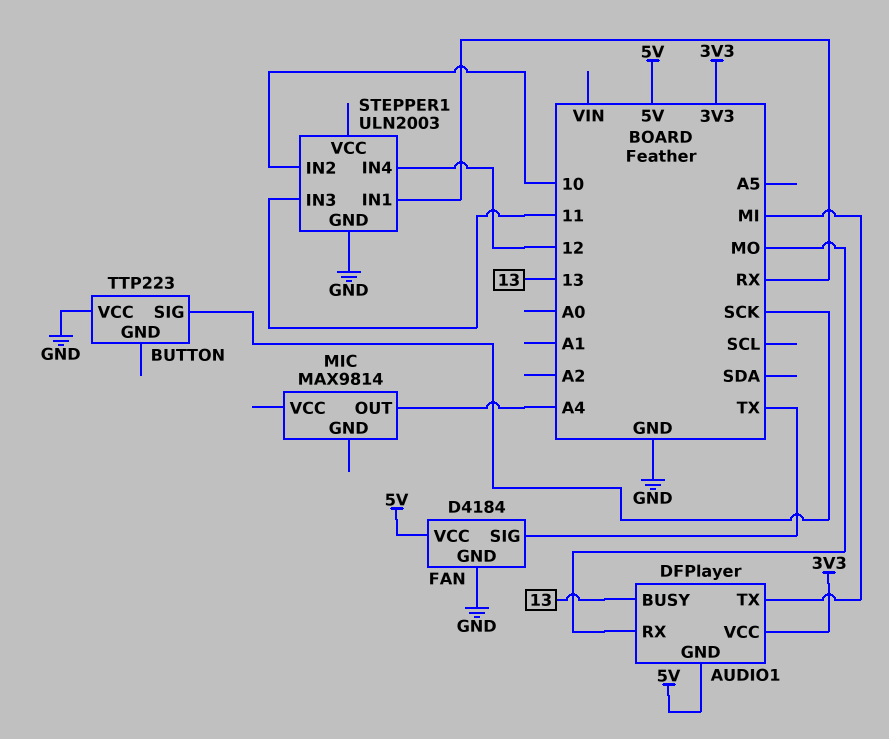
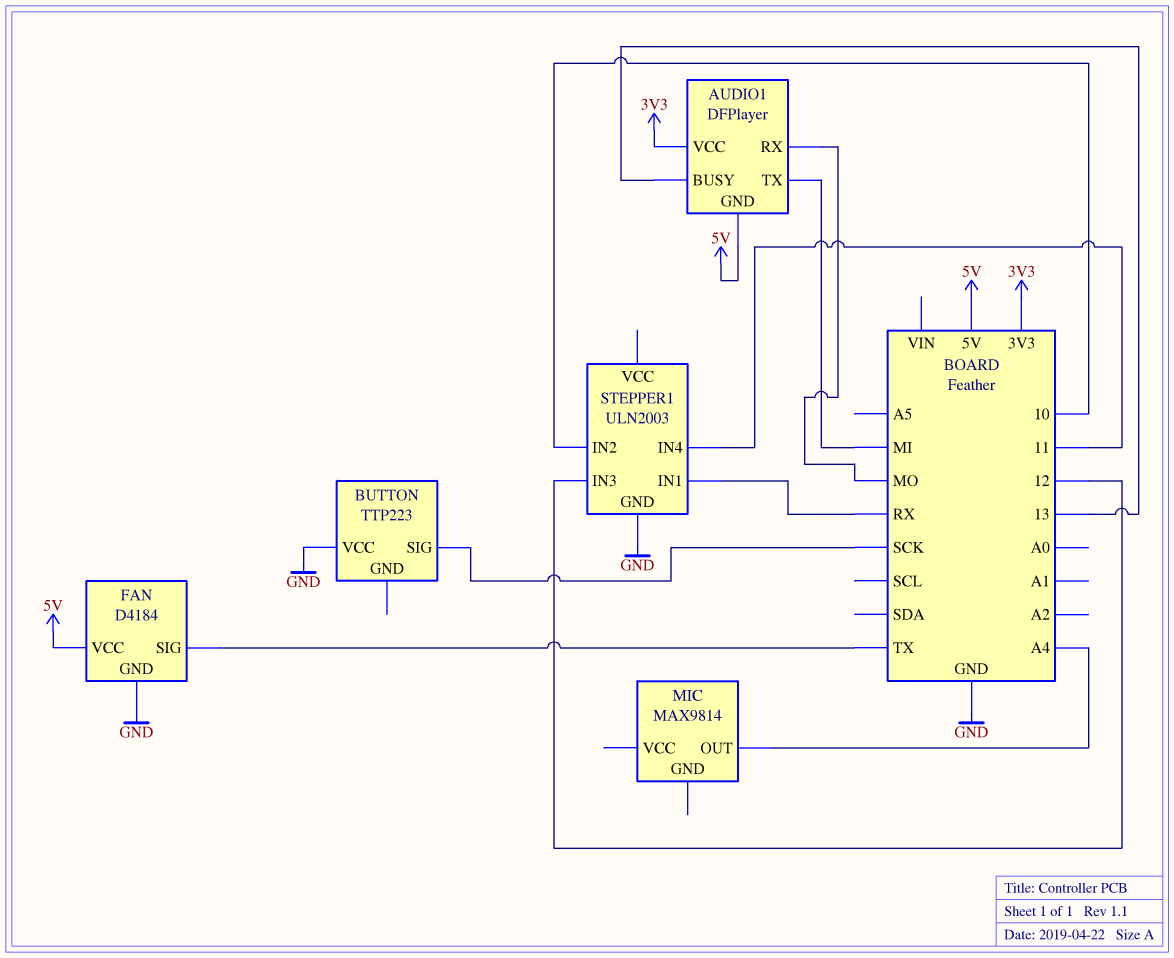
STEPPER1 pin IN3: 11 -> 12
STEPPER1 pin IN4: 12 -> 11

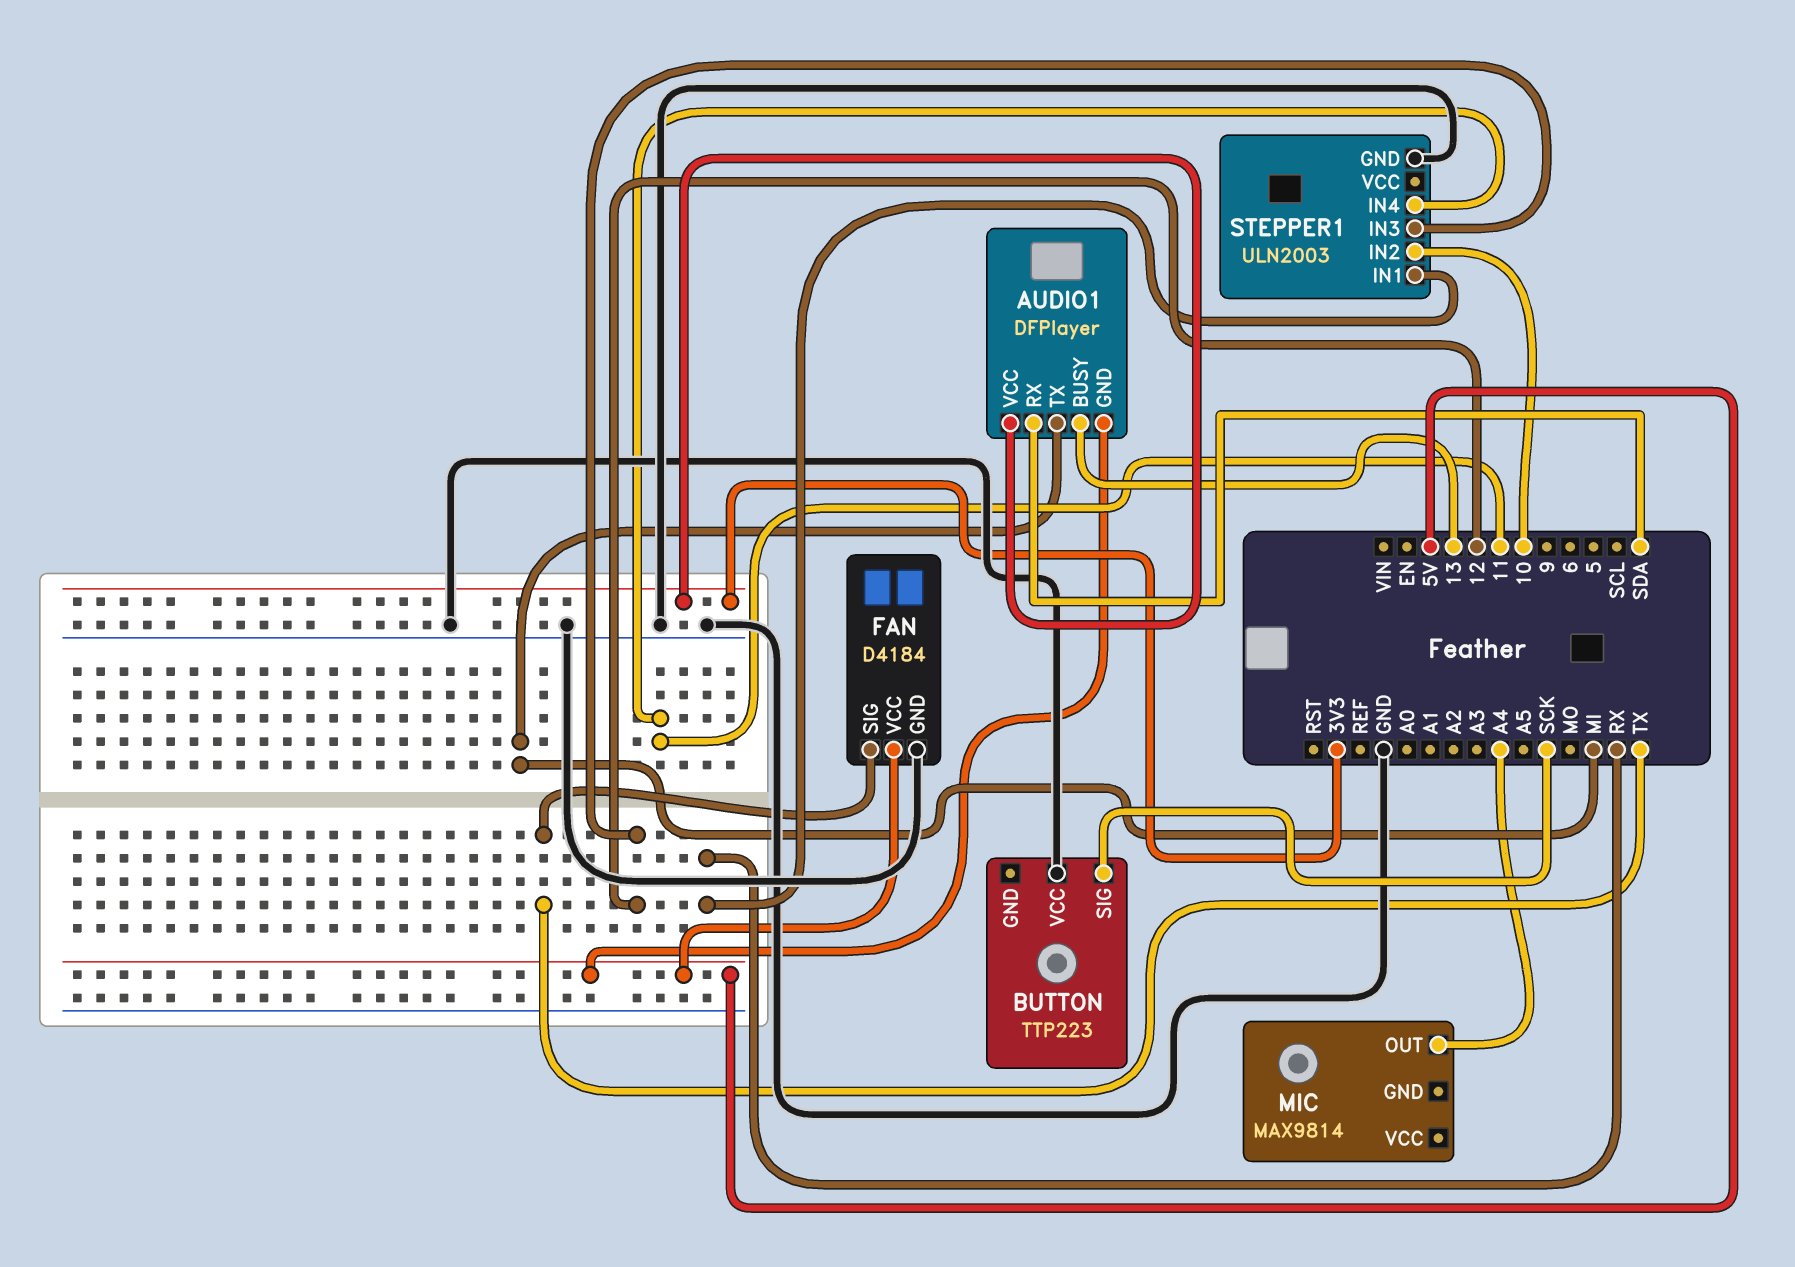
AUDIO1 pin RX: MO -> SDA

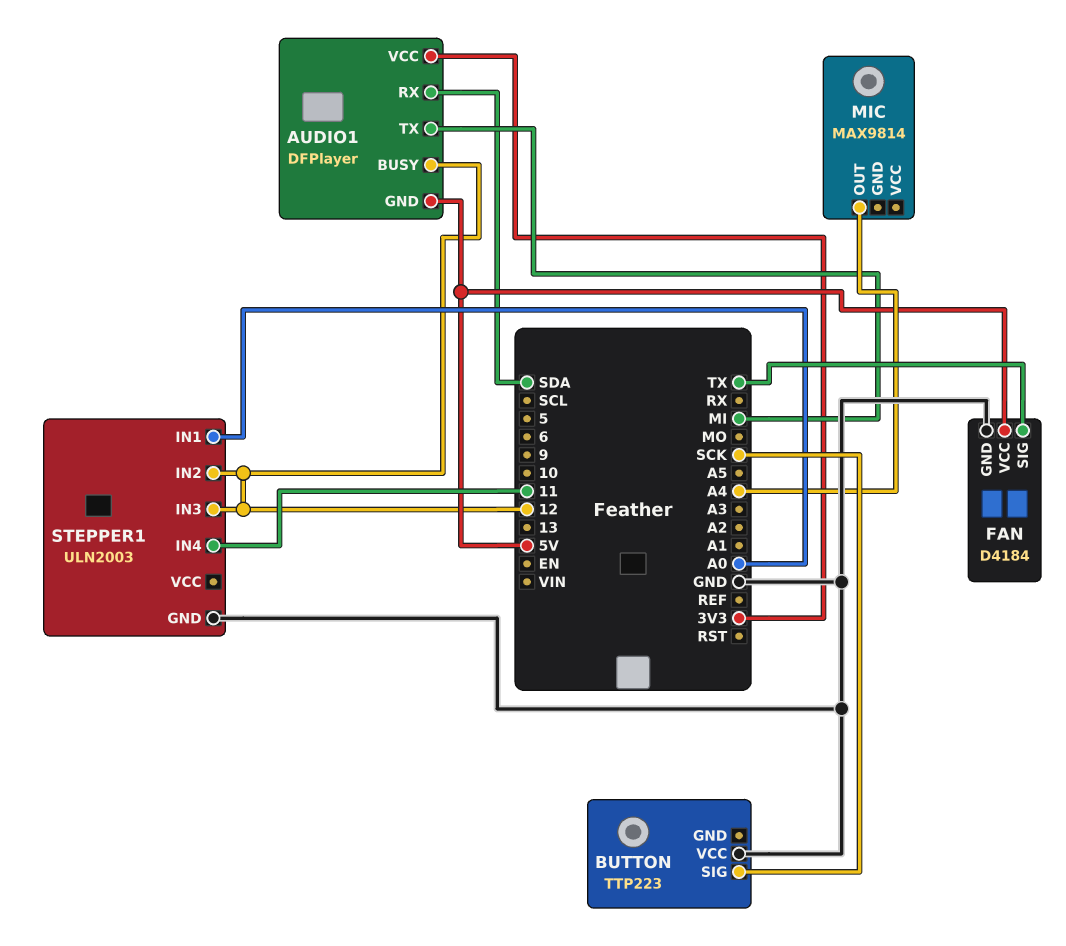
AUDIO1 pin BUSY: 13 -> 12
STEPPER1 pin IN1: RX -> A0
STEPPER1 pin IN2: 10 -> 12

